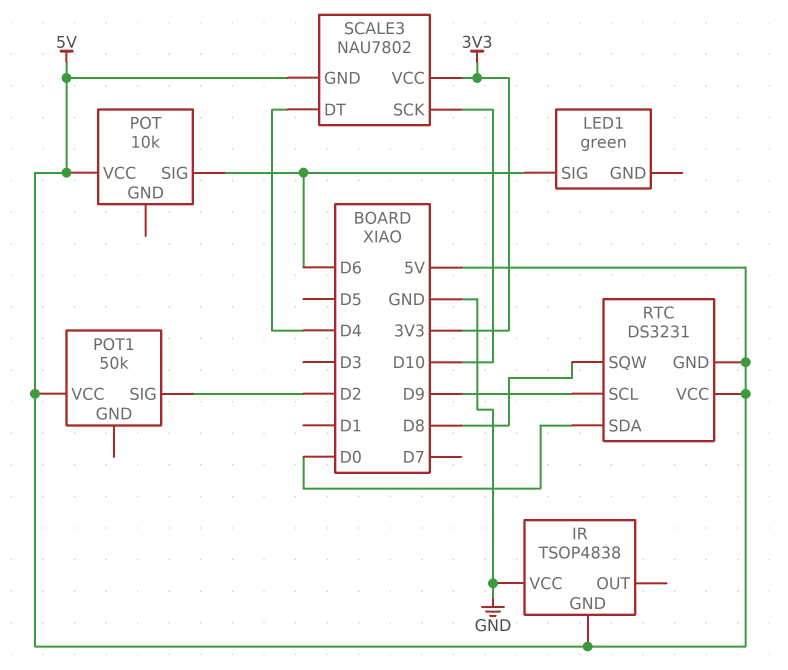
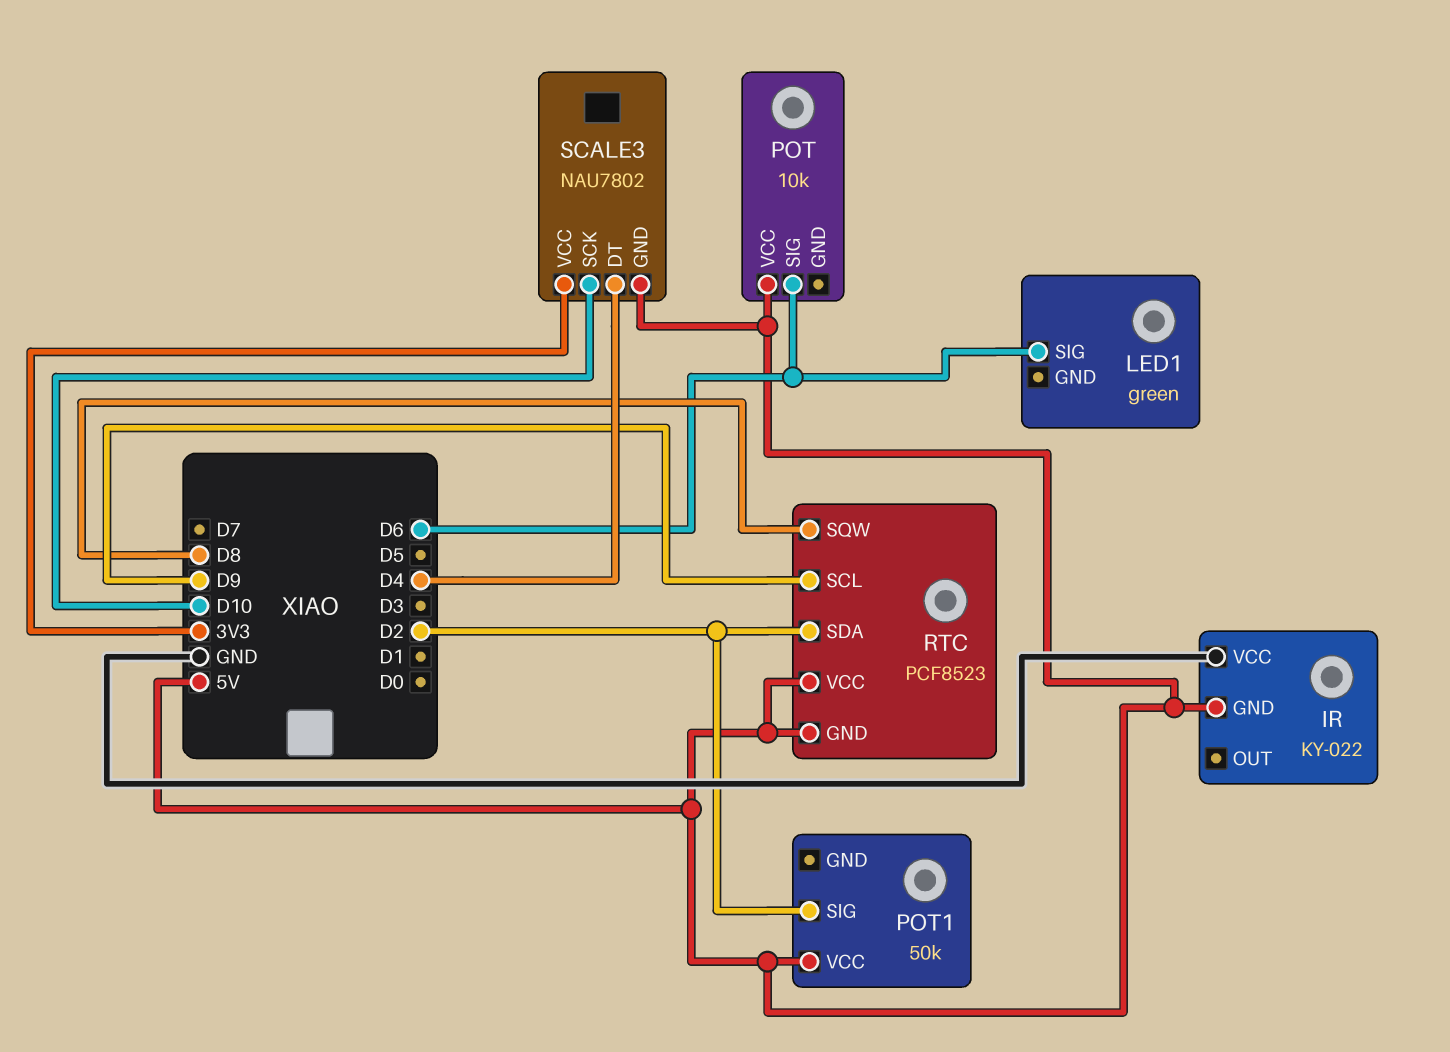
IR: TSOP4838 -> KY-022
RTC: DS3231 -> PCF8523
RTC pin SDA: D0 -> D2

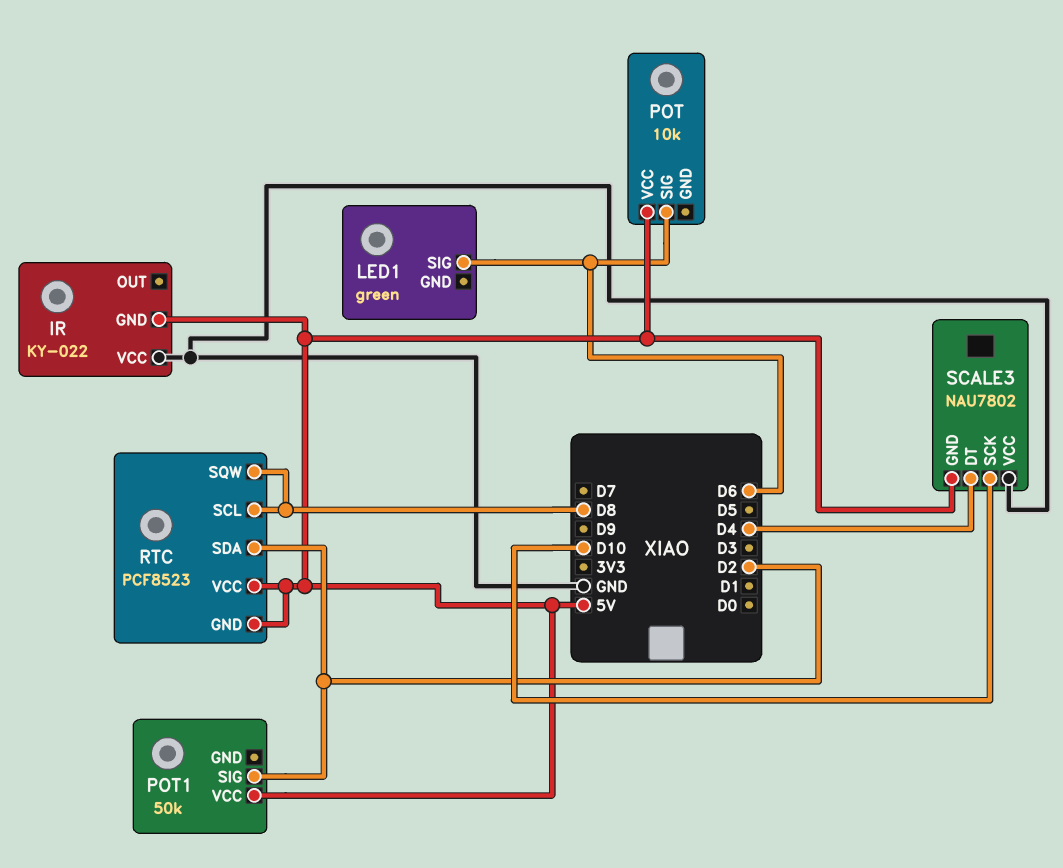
RTC pin SCL: D9 -> D8
SCALE3 pin VCC: 3V3 -> GND

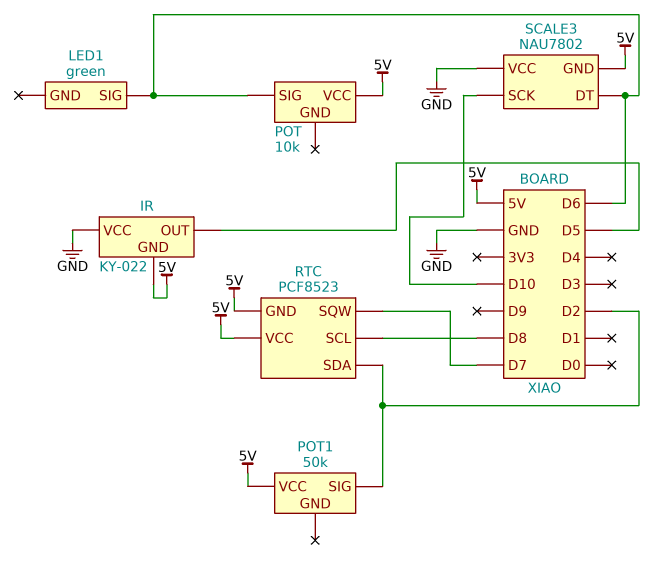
IR pin OUT: none -> D5
RTC pin SQW: D8 -> D7
SCALE3 pin DT: D4 -> D6

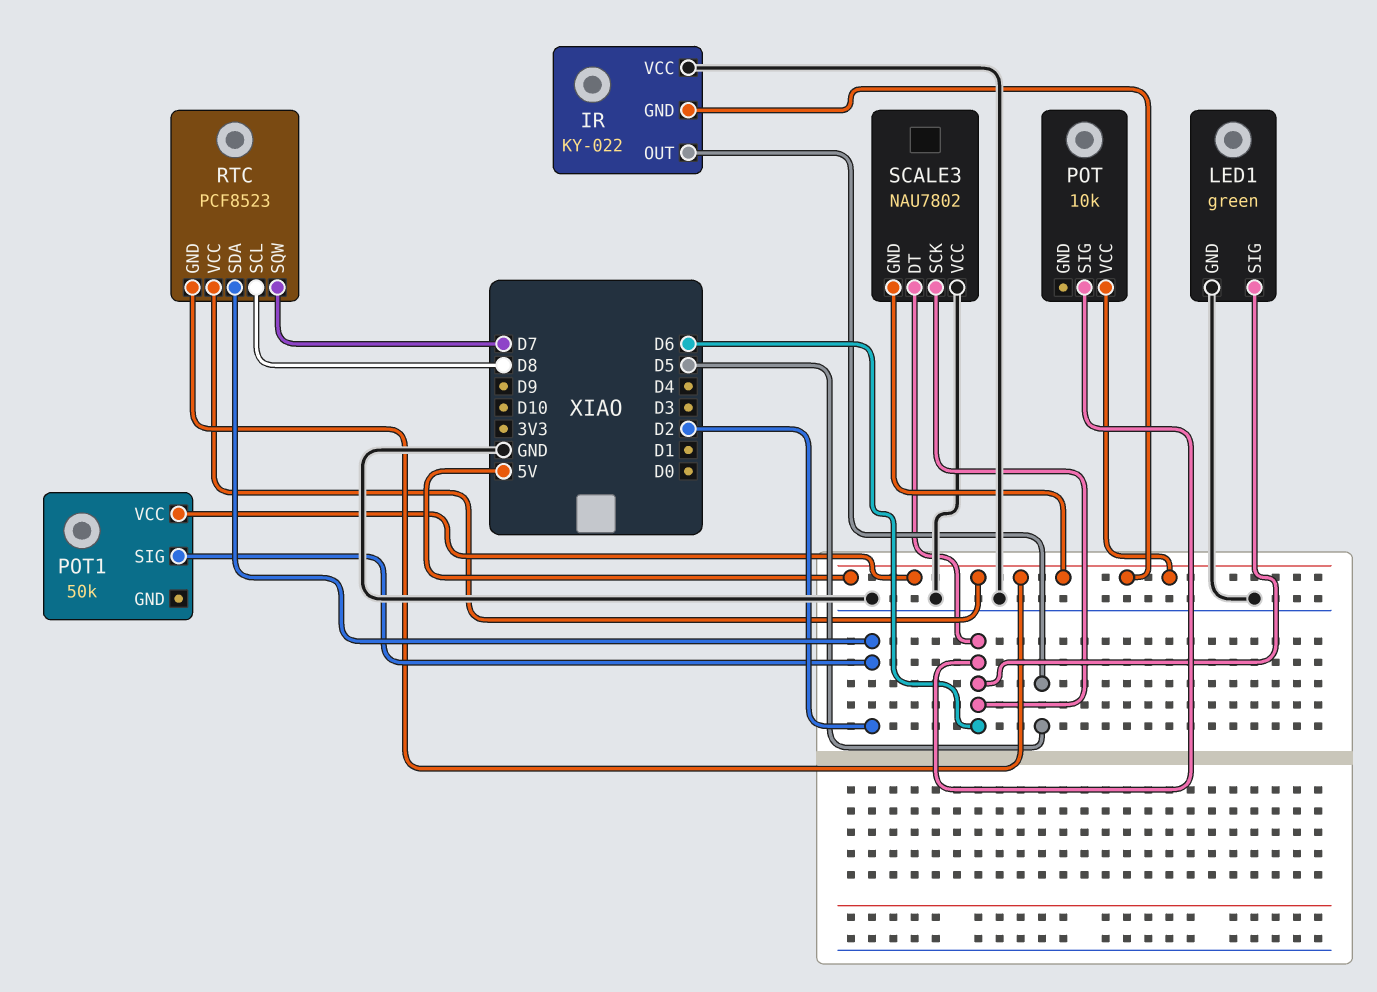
LED1 pin GND: none -> GND
SCALE3 pin SCK: D10 -> D6

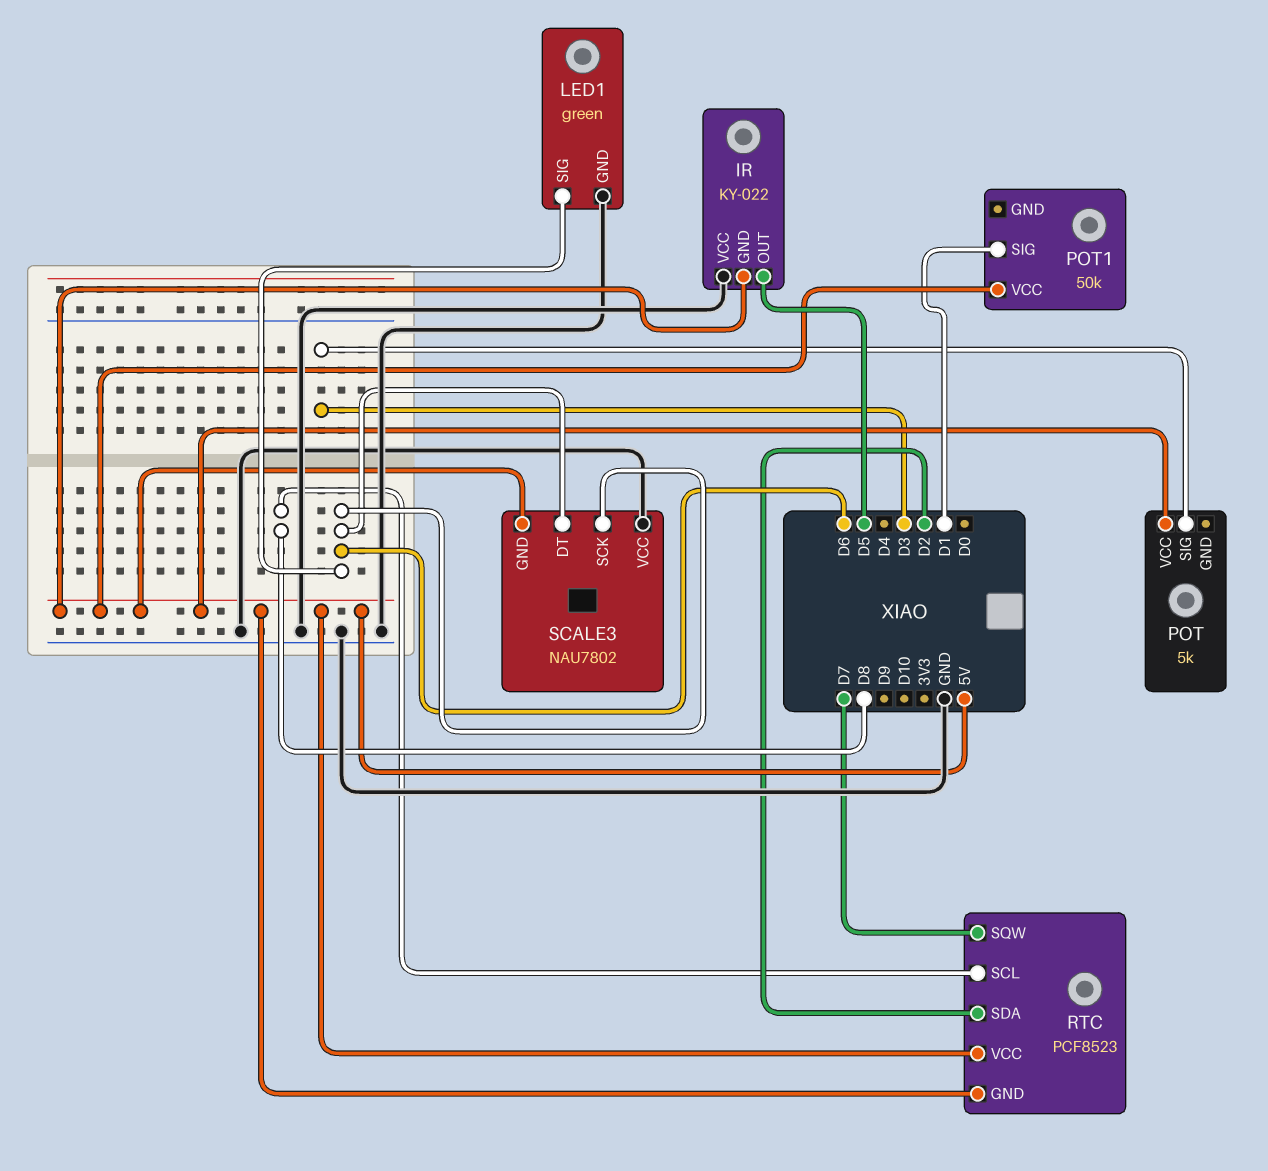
POT: 10k -> 5k
POT pin SIG: D6 -> D3
POT1 pin SIG: D2 -> D1

